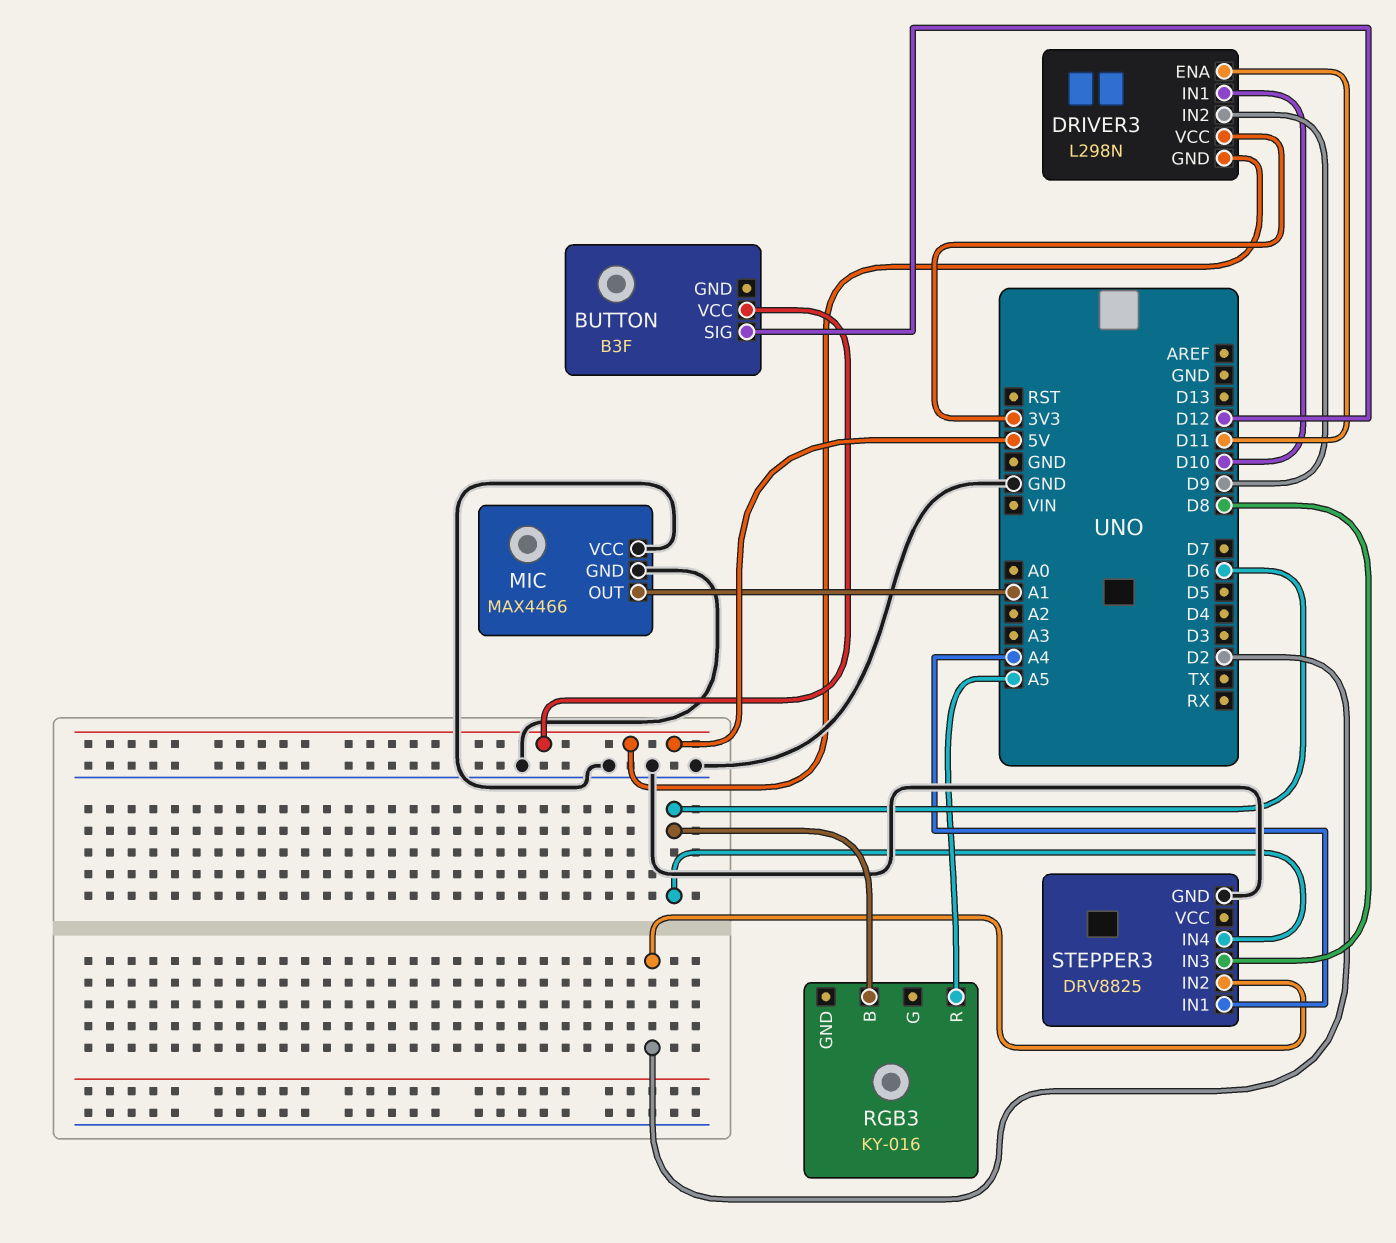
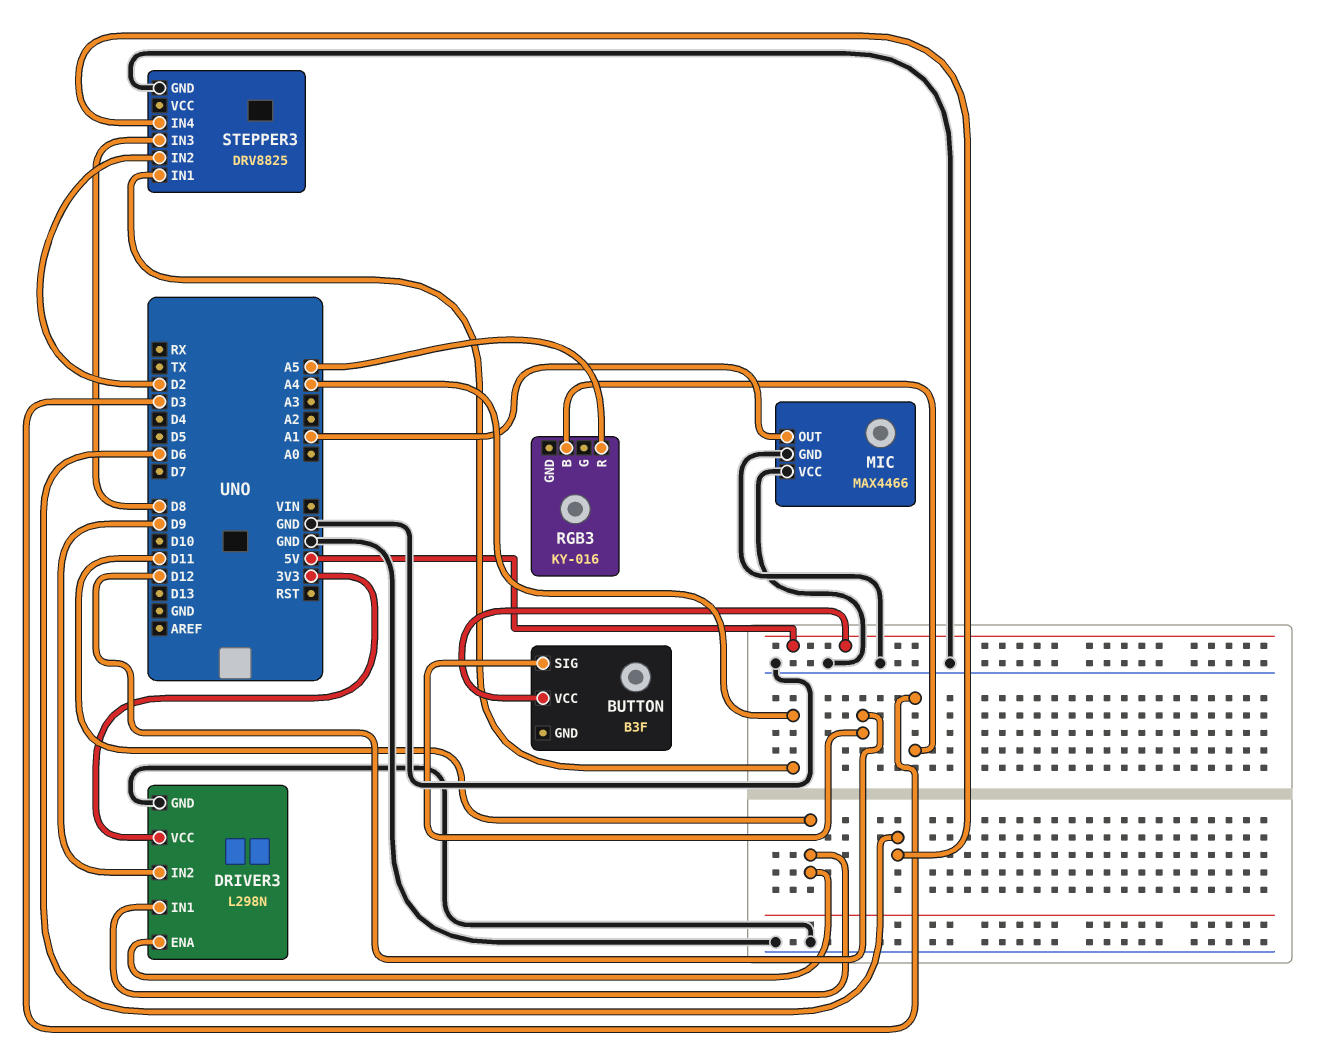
DRIVER3 pin GND: 5V -> GND
DRIVER3 pin IN1: D10 -> D11
RGB3 pin B: D6 -> D3

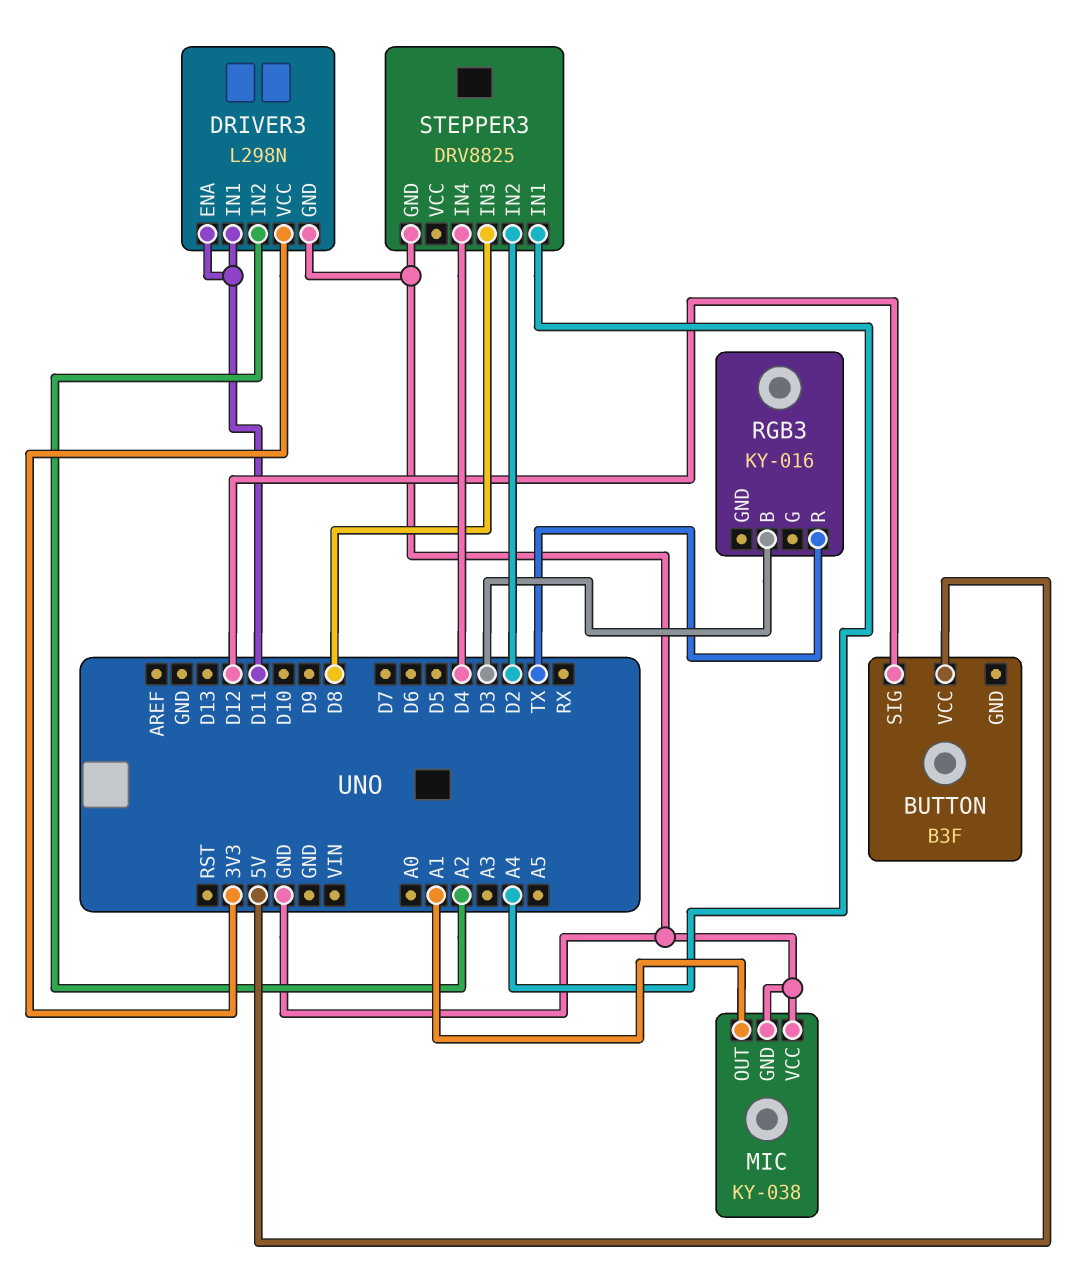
DRIVER3 pin IN2: D9 -> A2
MIC: MAX4466 -> KY-038
RGB3 pin R: A5 -> TX
STEPPER3 pin IN4: D6 -> D4

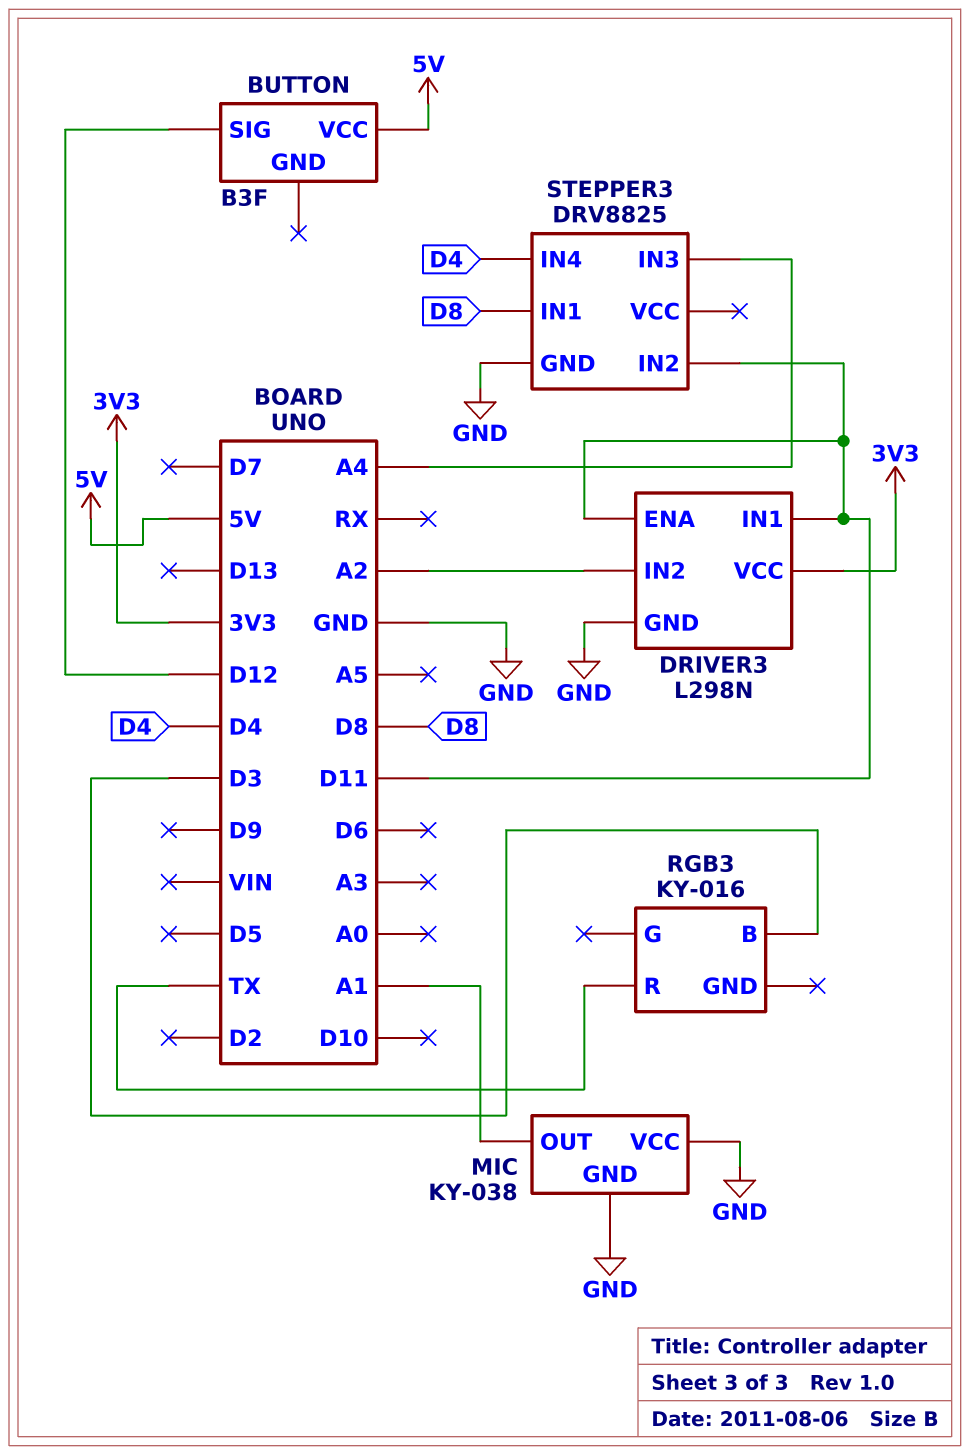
STEPPER3 pin IN1: A4 -> D8
STEPPER3 pin IN2: D2 -> D11
STEPPER3 pin IN3: D8 -> A4

